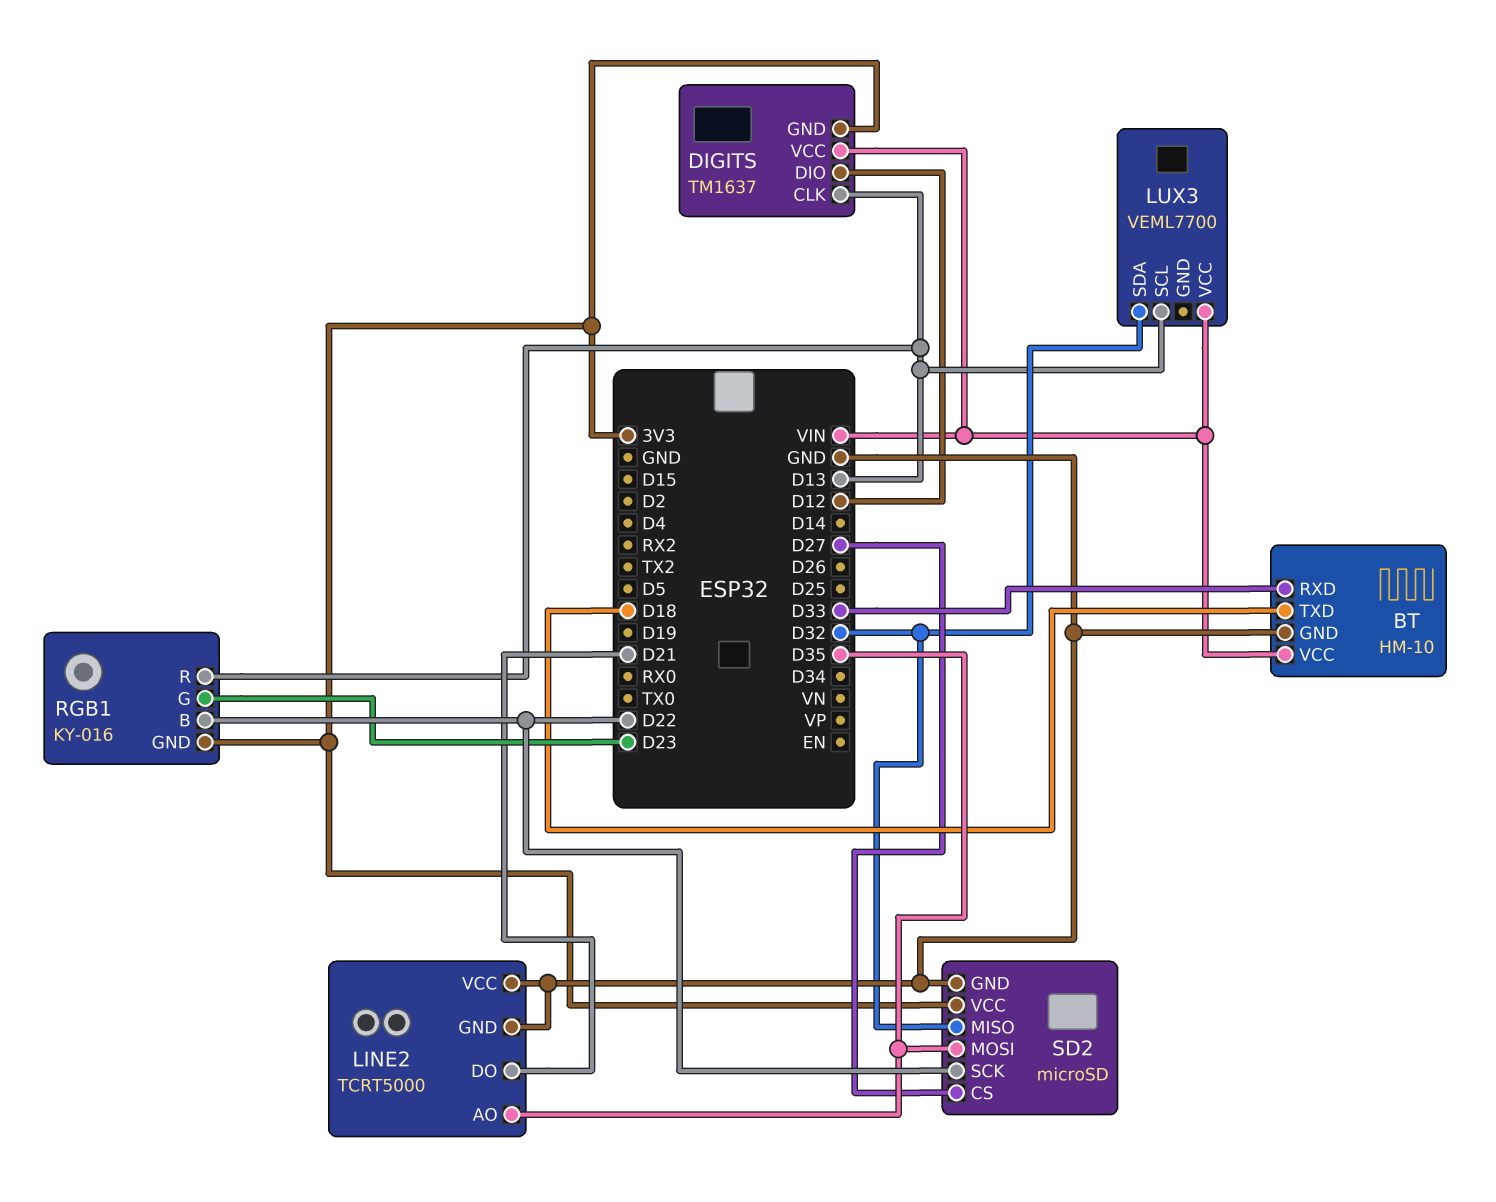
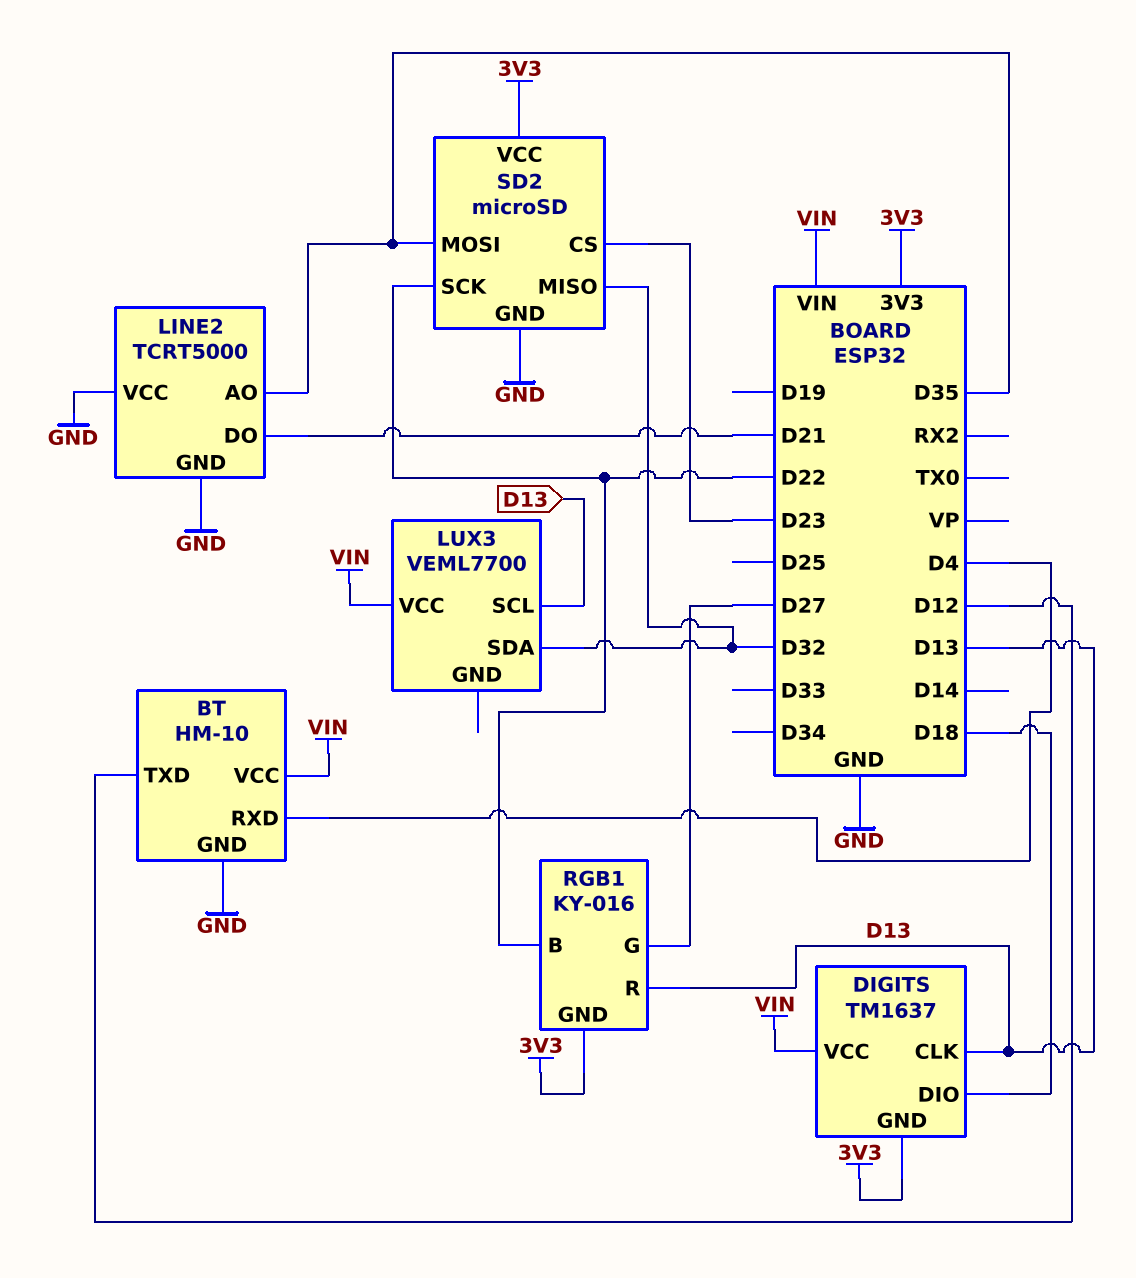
BT pin RXD: D33 -> D4
BT pin TXD: D18 -> D12
DIGITS pin DIO: D12 -> D18
RGB1 pin G: D23 -> D27
SD2 pin CS: D27 -> D23

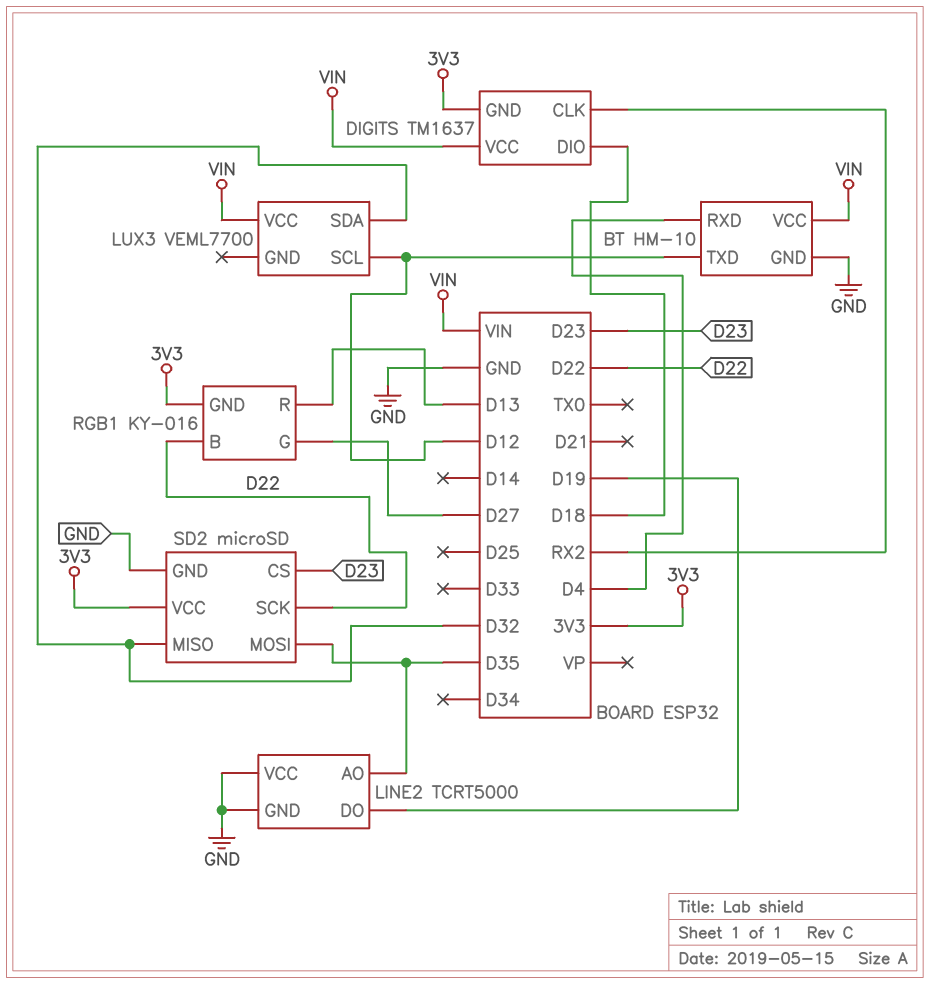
DIGITS pin CLK: D13 -> RX2
LINE2 pin DO: D21 -> D19
LUX3 pin SCL: D13 -> D12

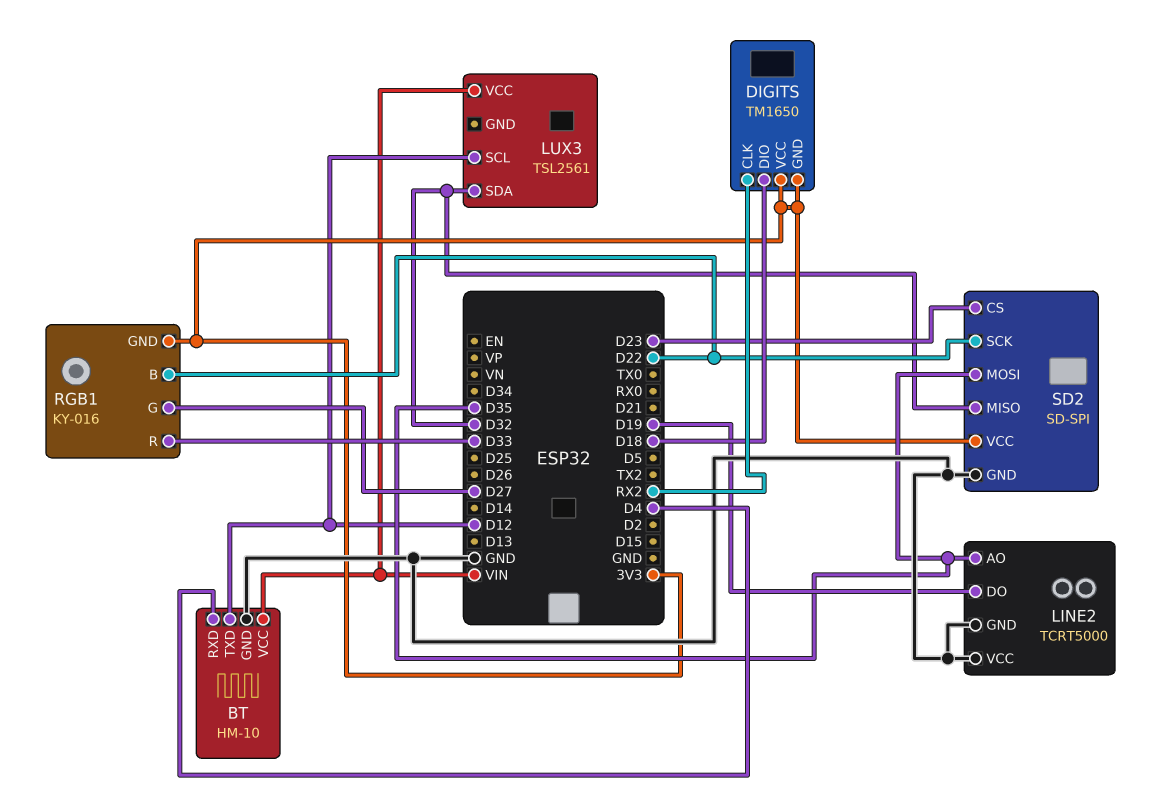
DIGITS: TM1637 -> TM1650
DIGITS pin VCC: VIN -> 3V3
LUX3: VEML7700 -> TSL2561
RGB1 pin R: D13 -> D33
SD2: microSD -> SD-SPI

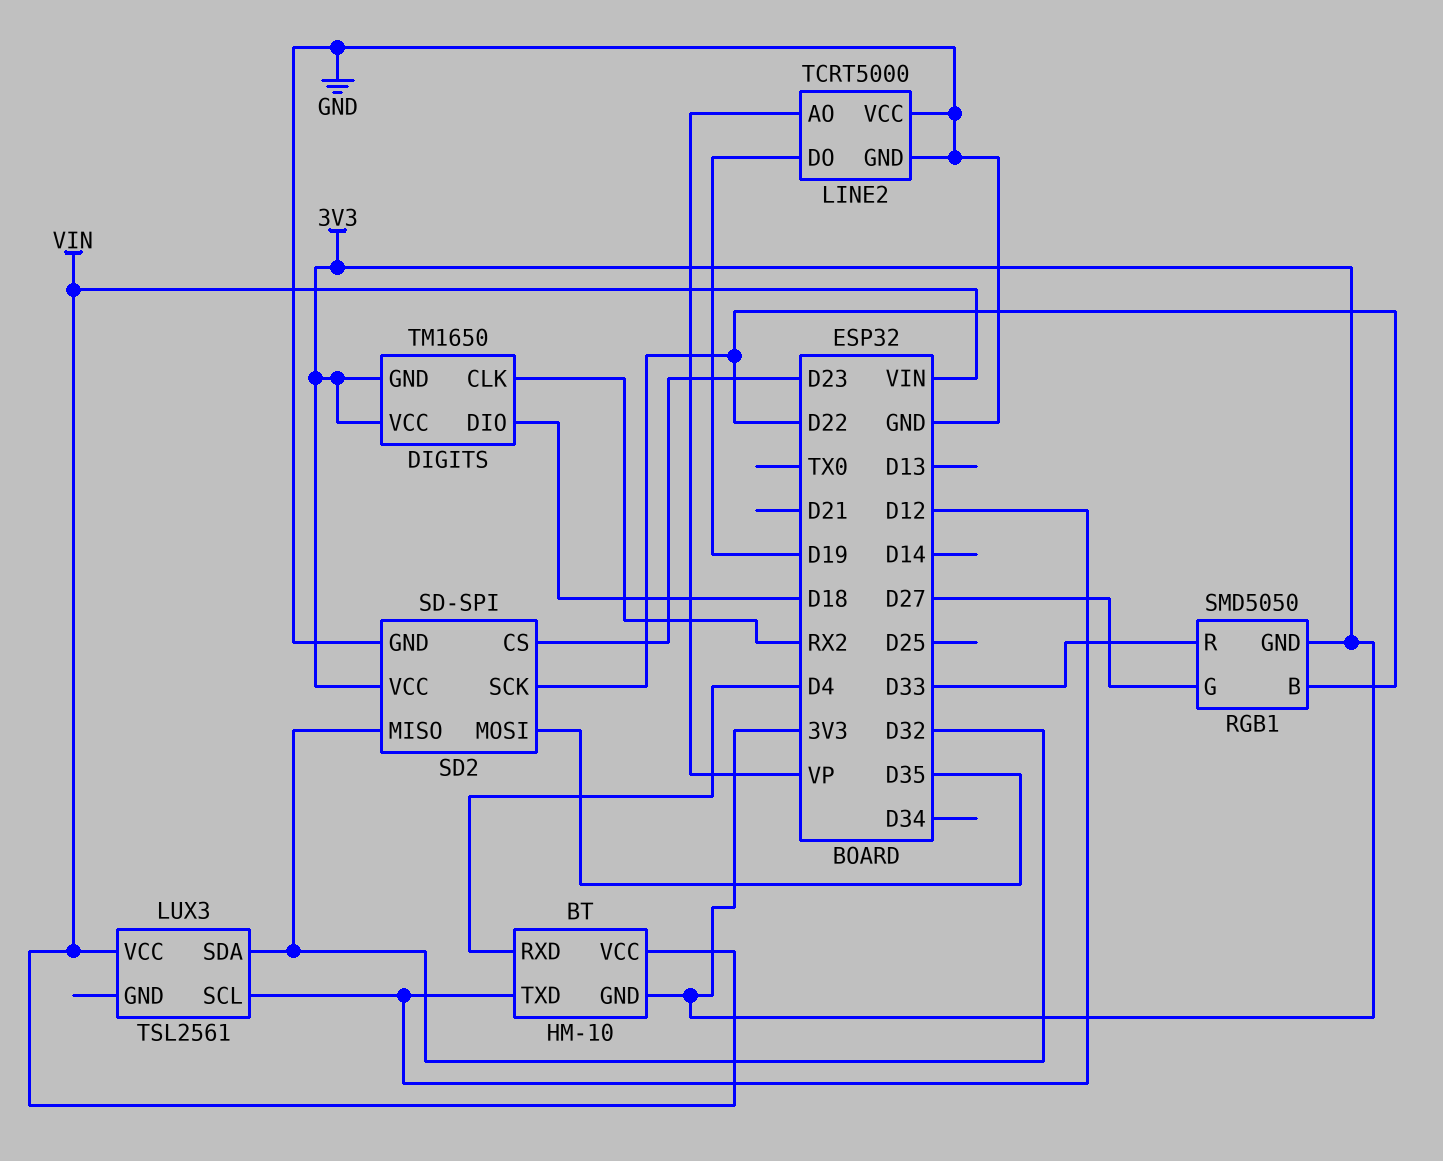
BT pin GND: GND -> 3V3
LINE2 pin AO: D35 -> VP
RGB1: KY-016 -> SMD5050

